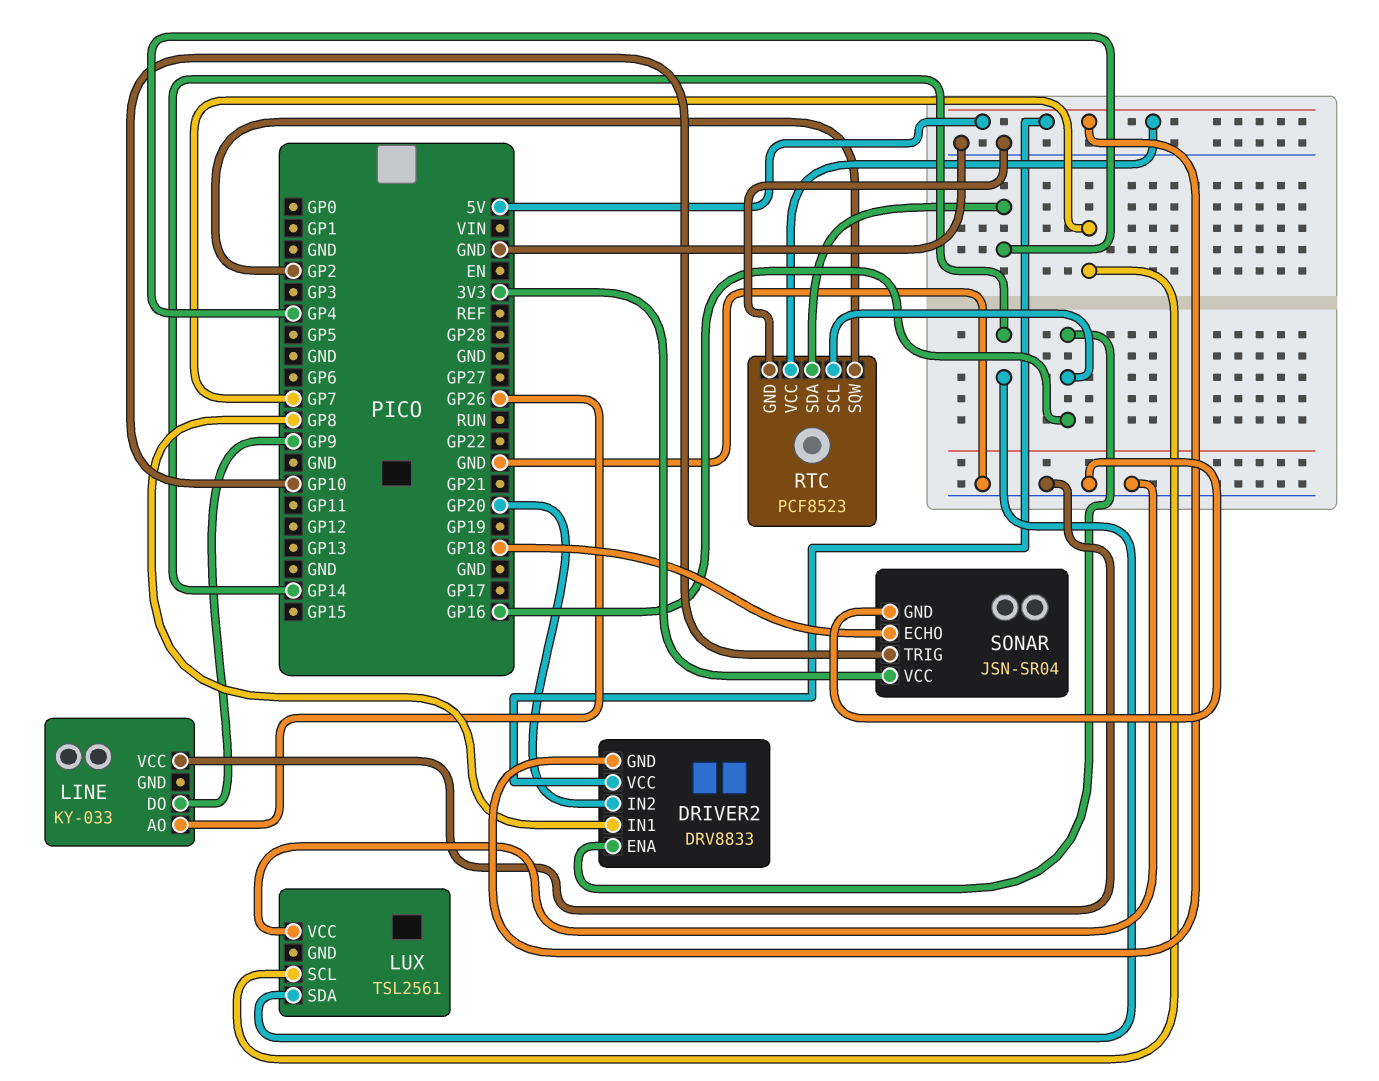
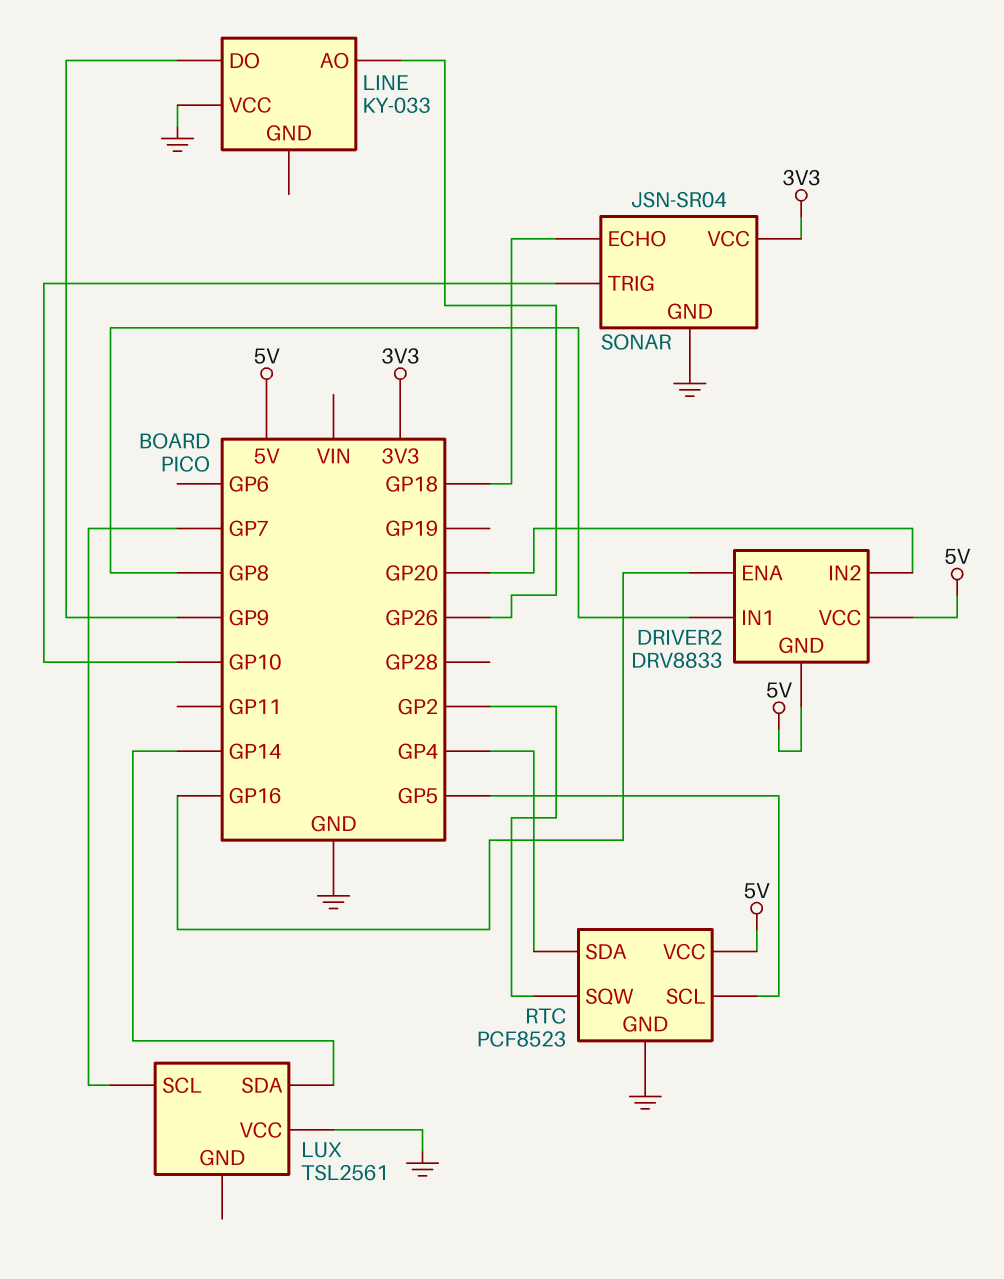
RTC pin SCL: GP16 -> GP5

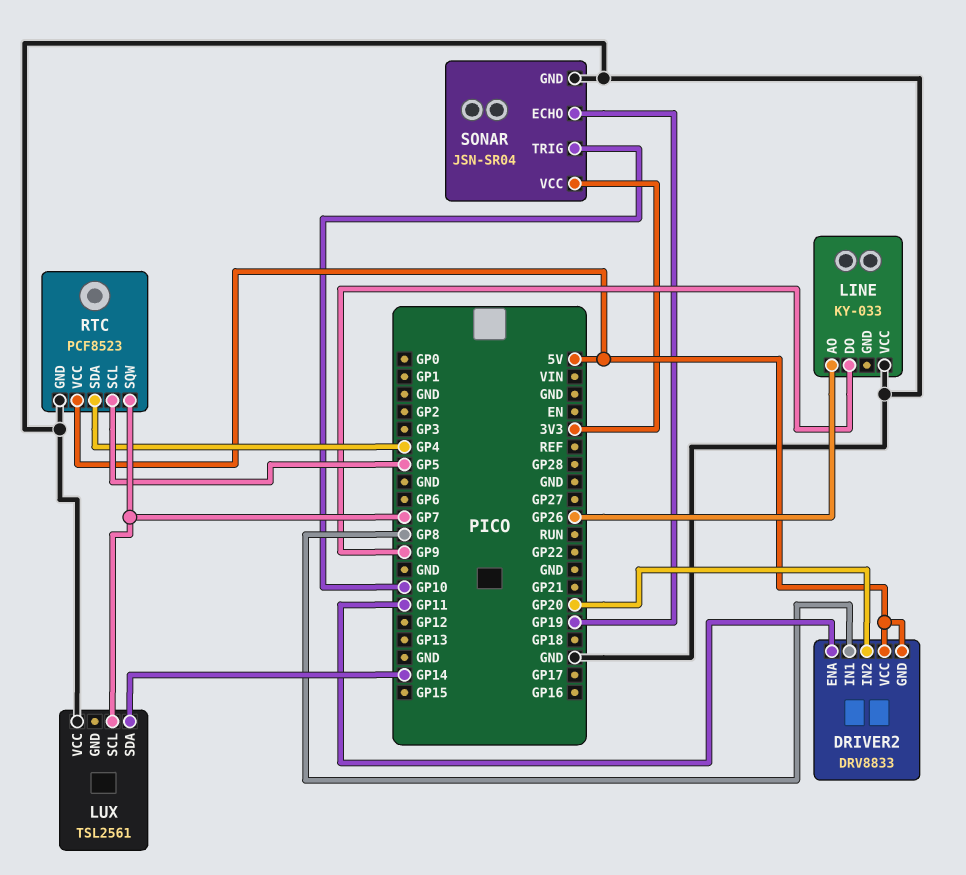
DRIVER2 pin ENA: GP16 -> GP11
RTC pin SQW: GP2 -> GP7
SONAR pin ECHO: GP18 -> GP19

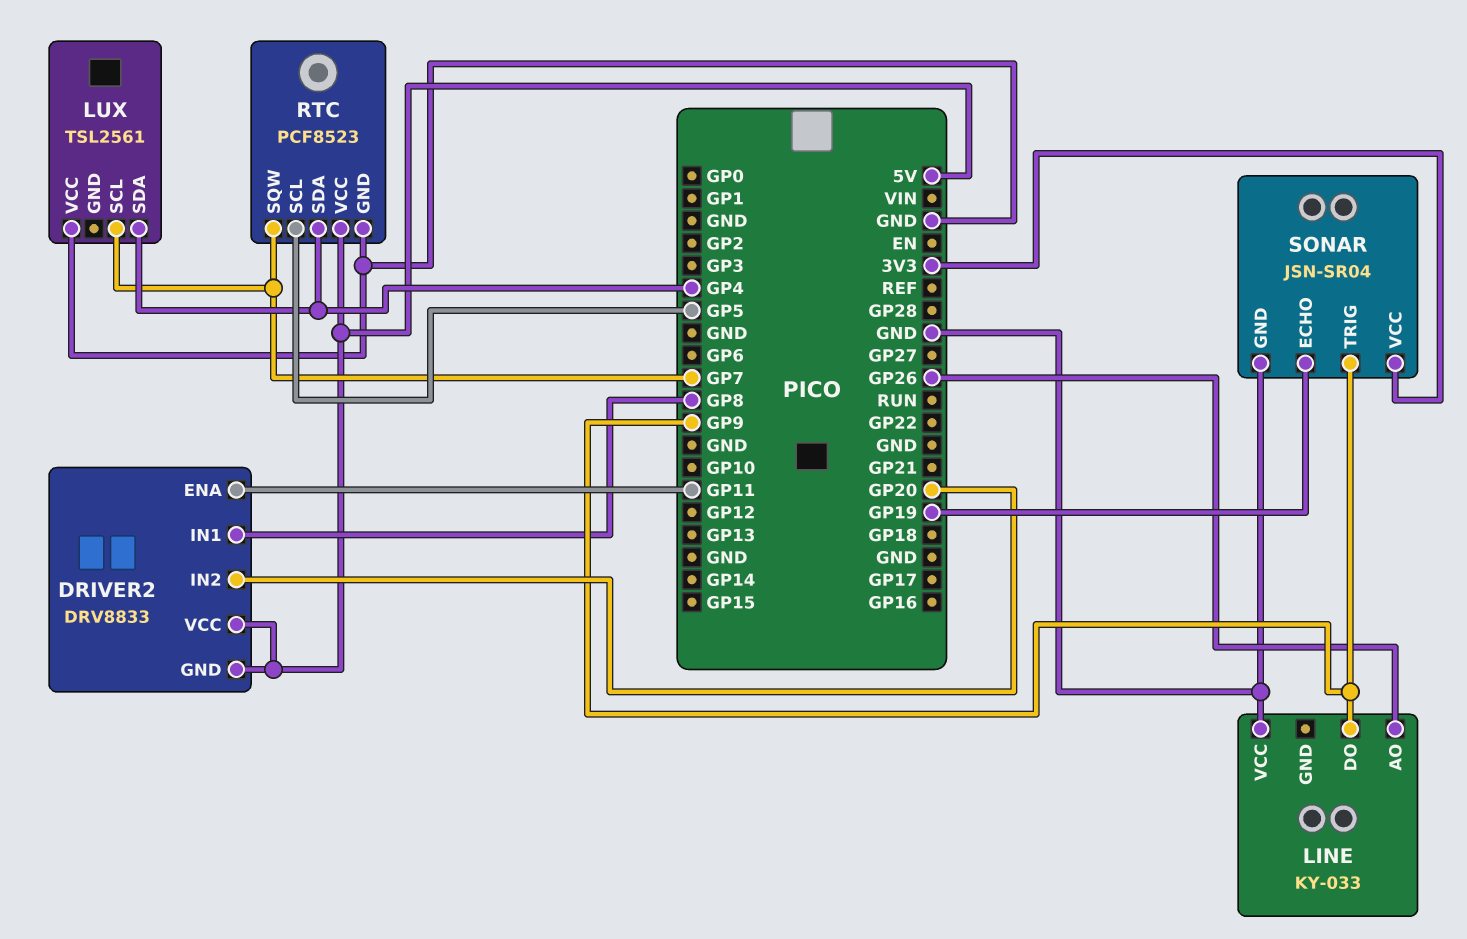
LUX pin SDA: GP14 -> GP4
SONAR pin TRIG: GP10 -> GP9

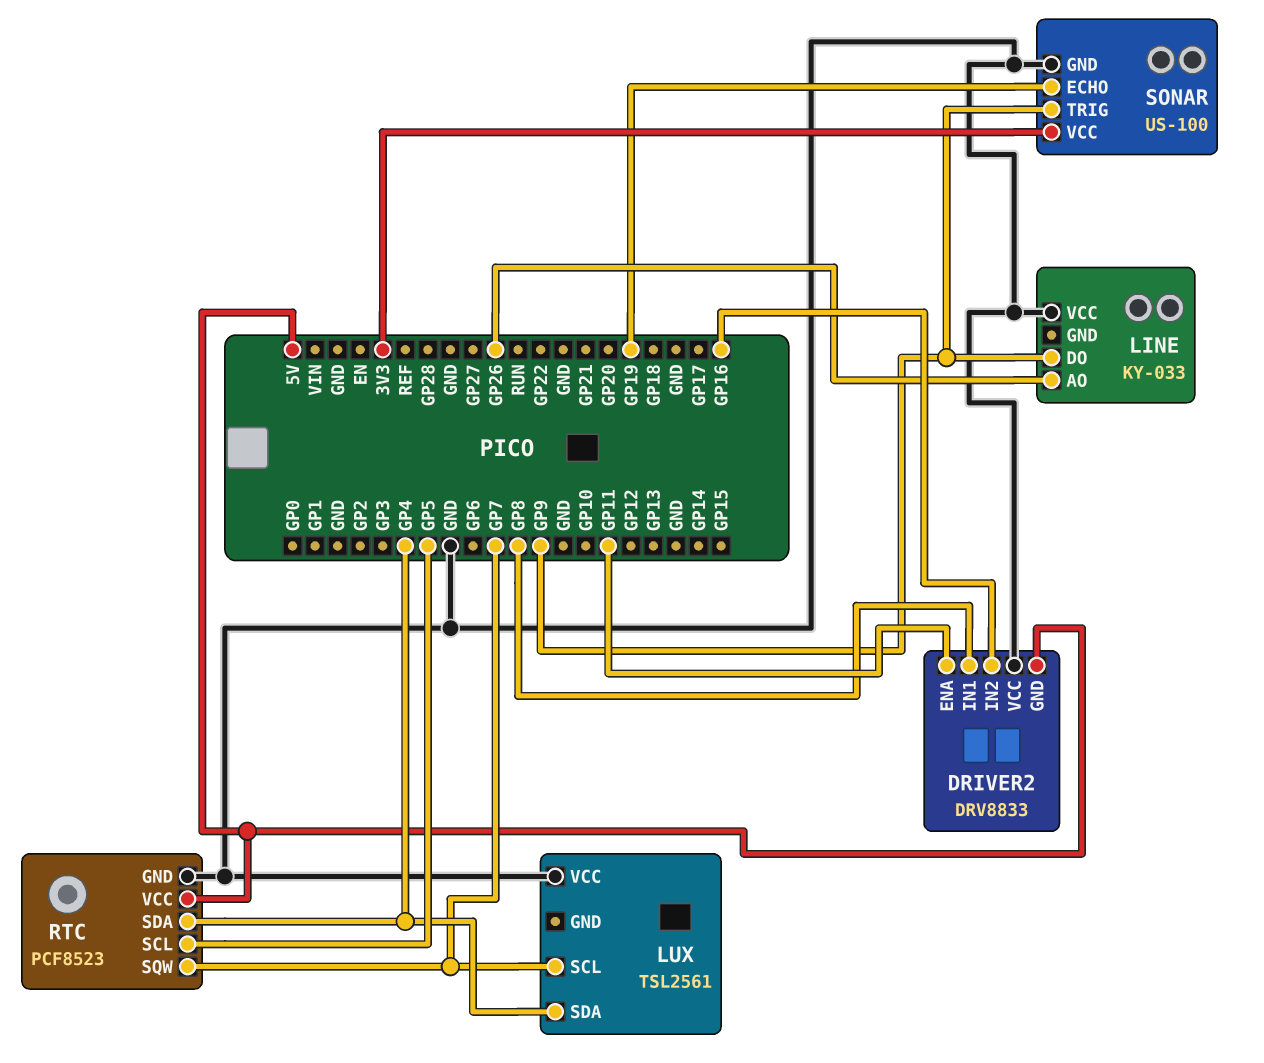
DRIVER2 pin IN2: GP20 -> GP16
DRIVER2 pin VCC: 5V -> GND
SONAR: JSN-SR04 -> US-100

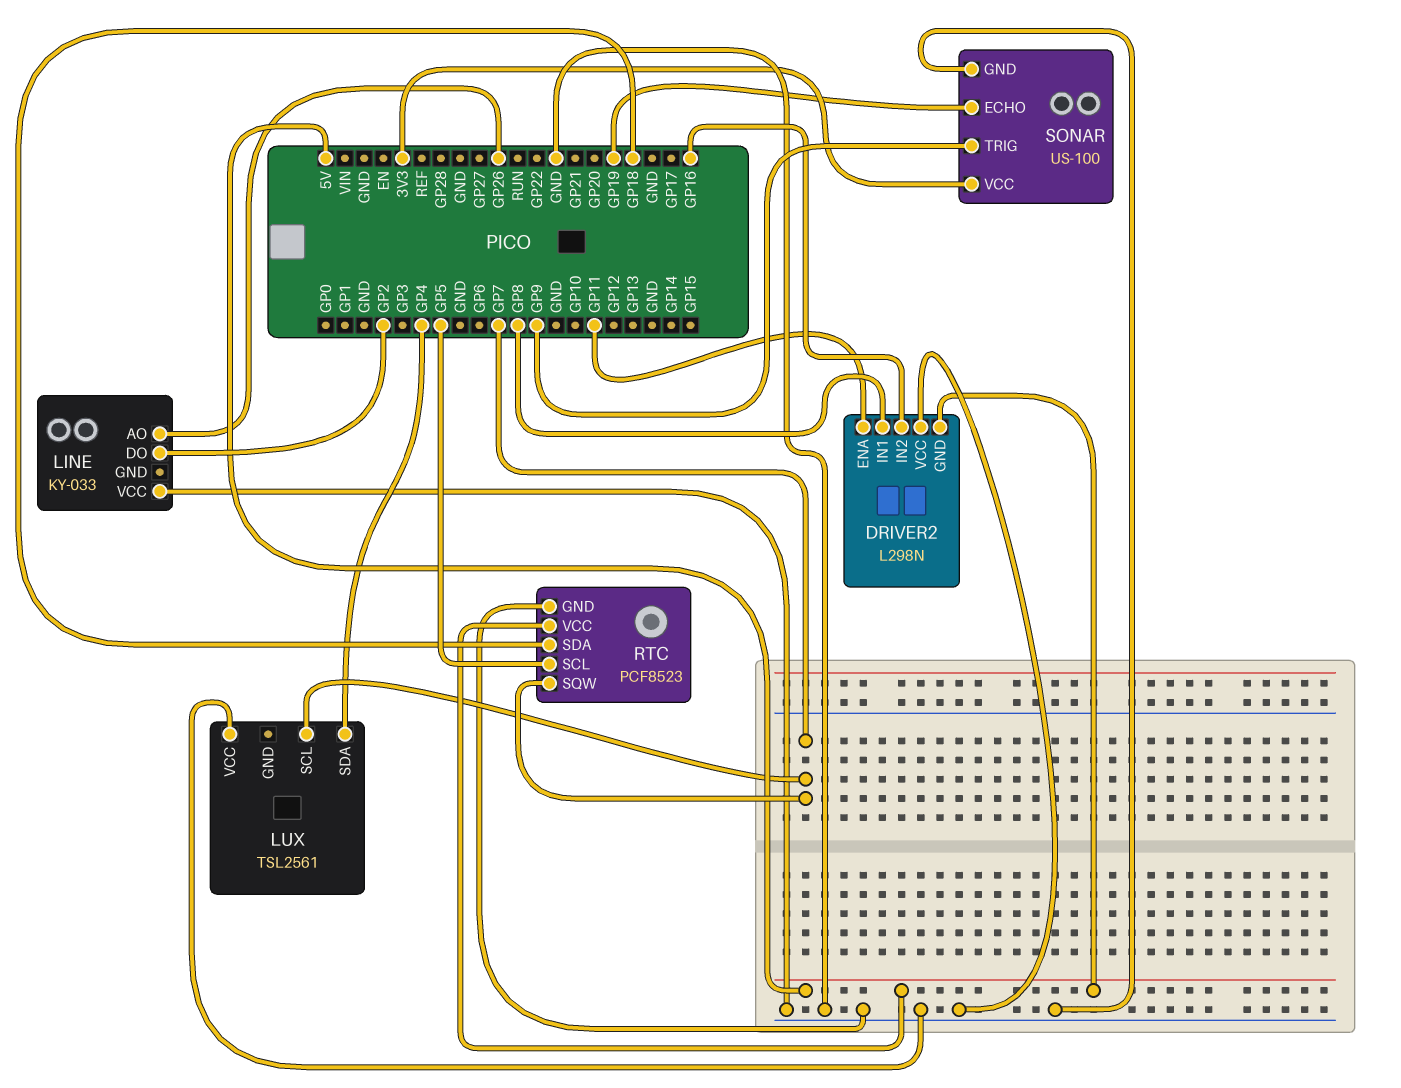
DRIVER2: DRV8833 -> L298N
LINE pin DO: GP9 -> GP2
RTC pin SDA: GP4 -> GP18

